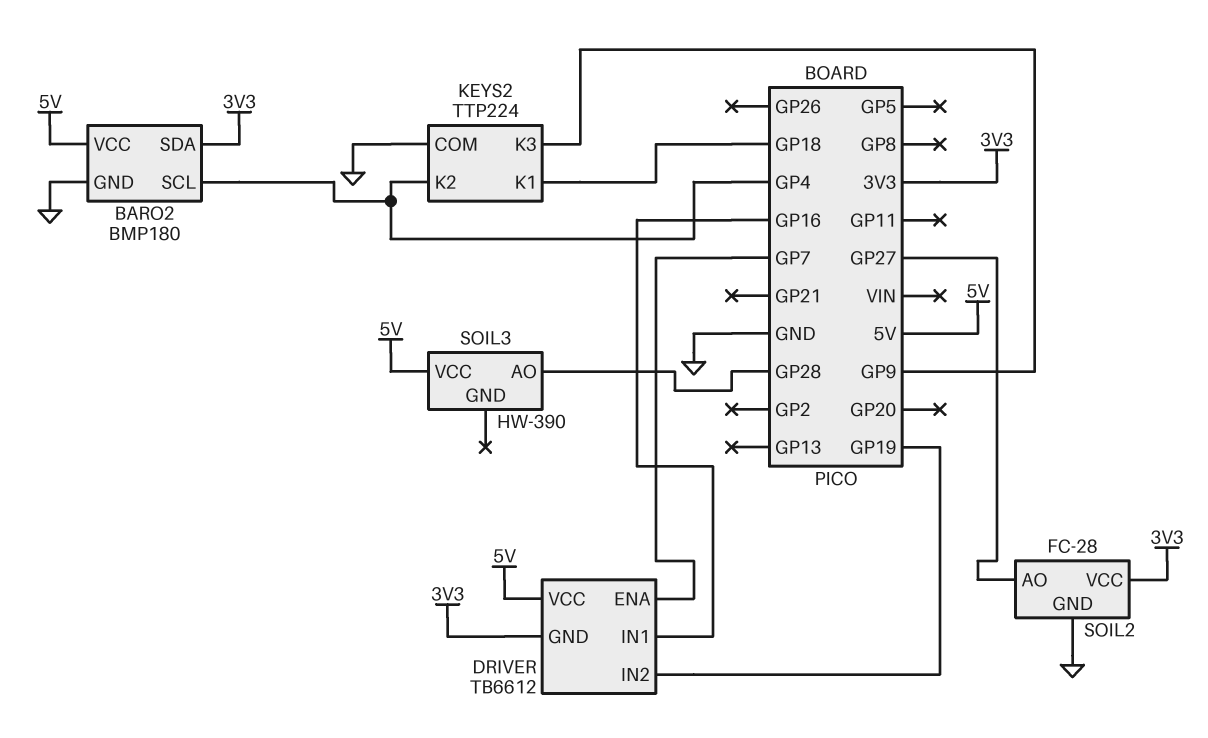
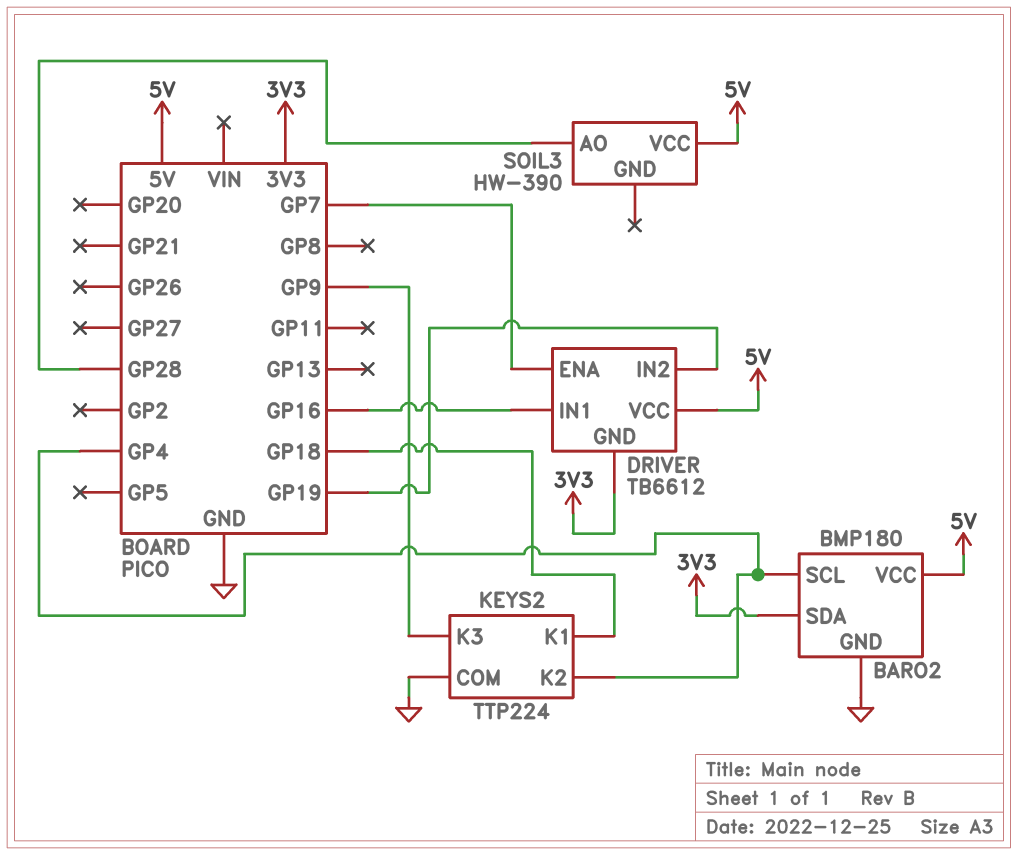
SOIL2: FC-28 -> none
SOIL2 pin AO: GP27 -> none
SOIL2 pin GND: GND -> none
SOIL2 pin VCC: 3V3 -> none

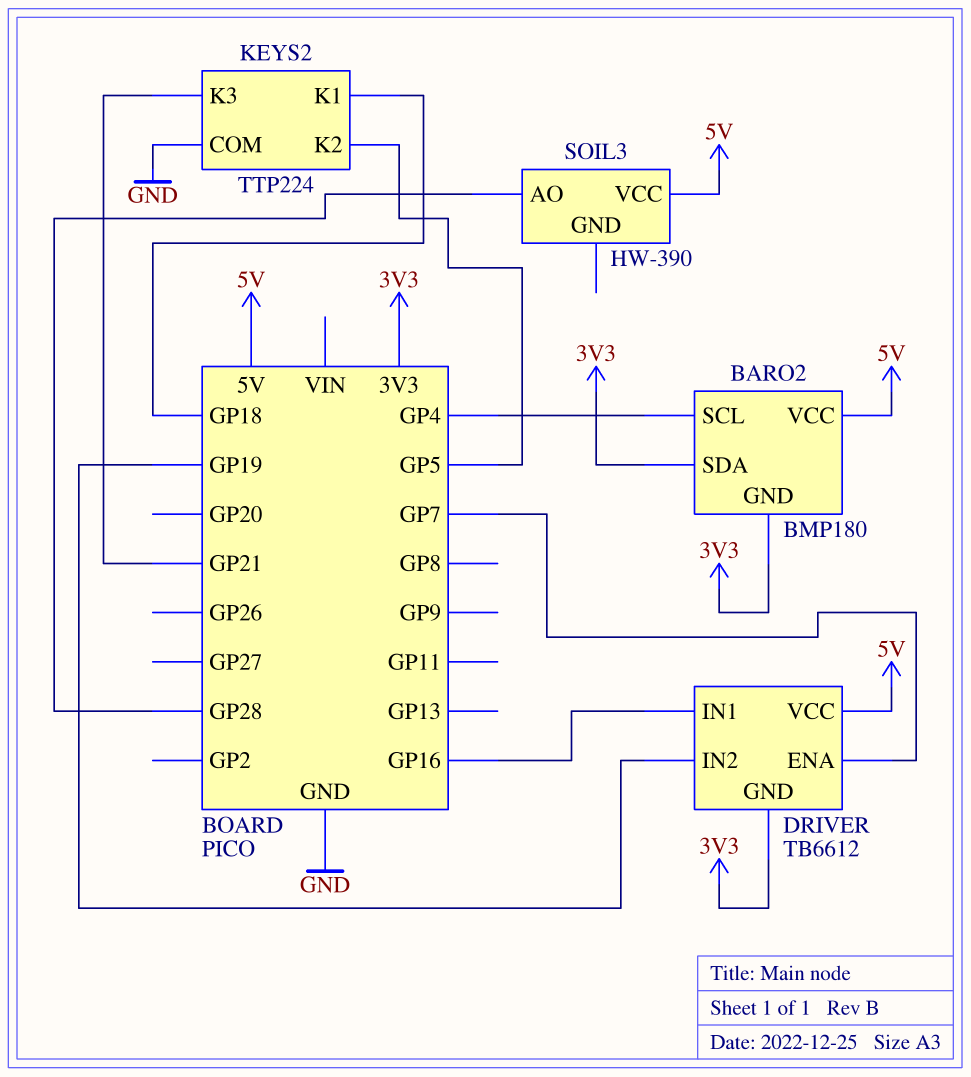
BARO2 pin GND: GND -> 3V3
KEYS2 pin K2: GP4 -> GP5
KEYS2 pin K3: GP9 -> GP21

